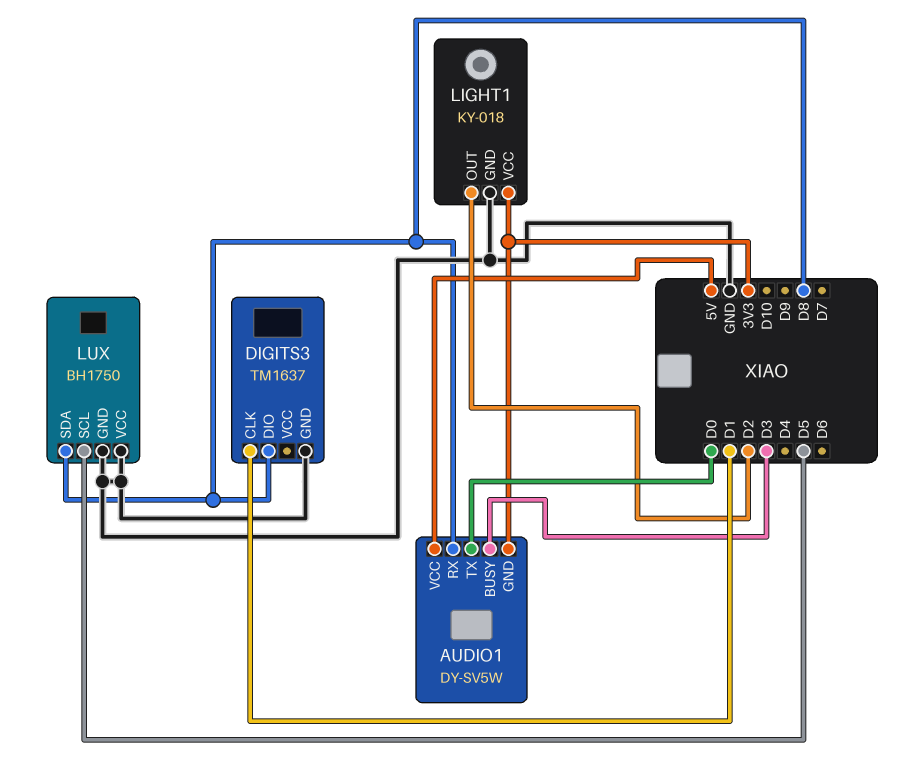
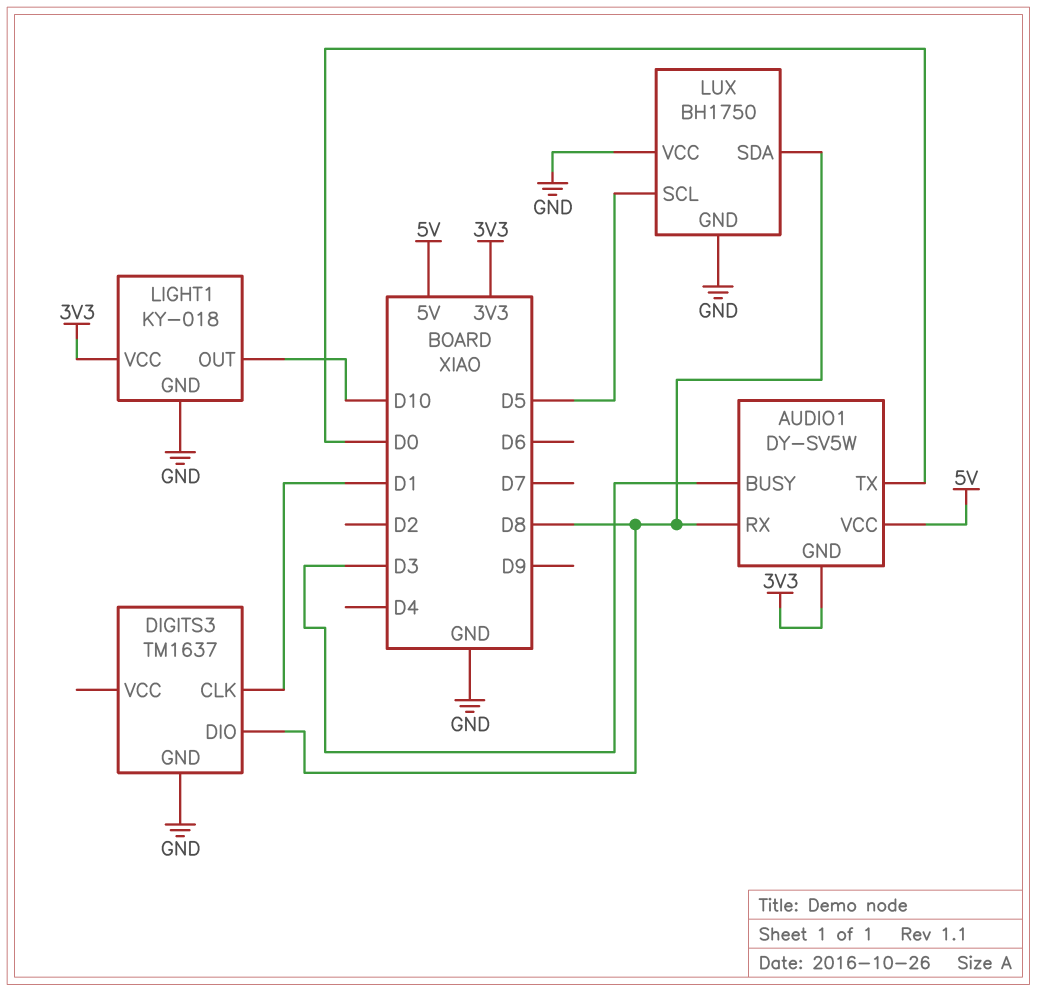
LIGHT1 pin OUT: D2 -> D10

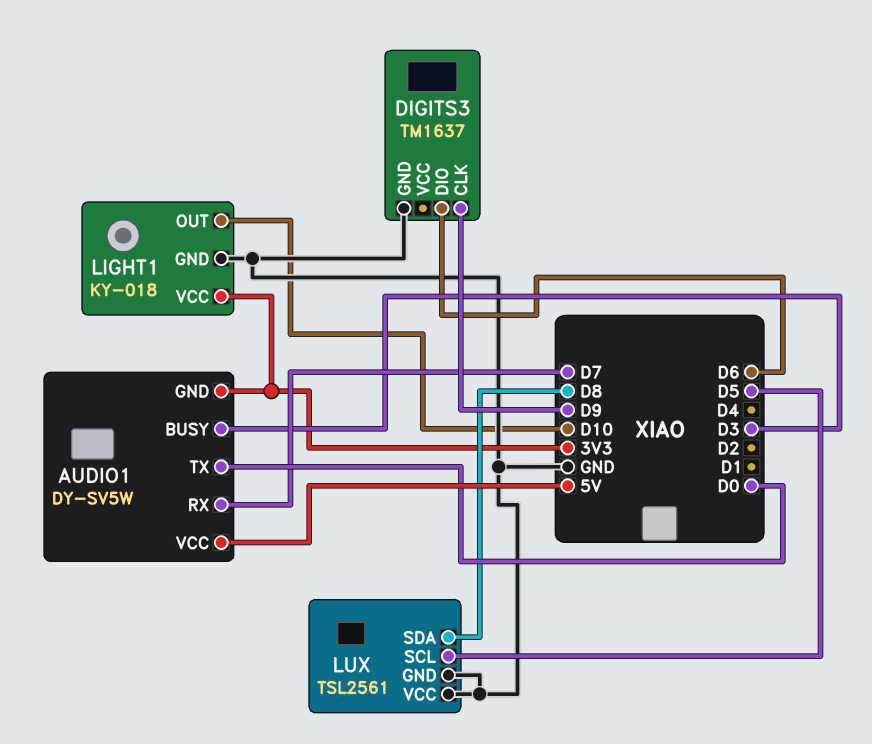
AUDIO1 pin RX: D8 -> D7
DIGITS3 pin CLK: D1 -> D9
DIGITS3 pin DIO: D8 -> D6
LUX: BH1750 -> TSL2561

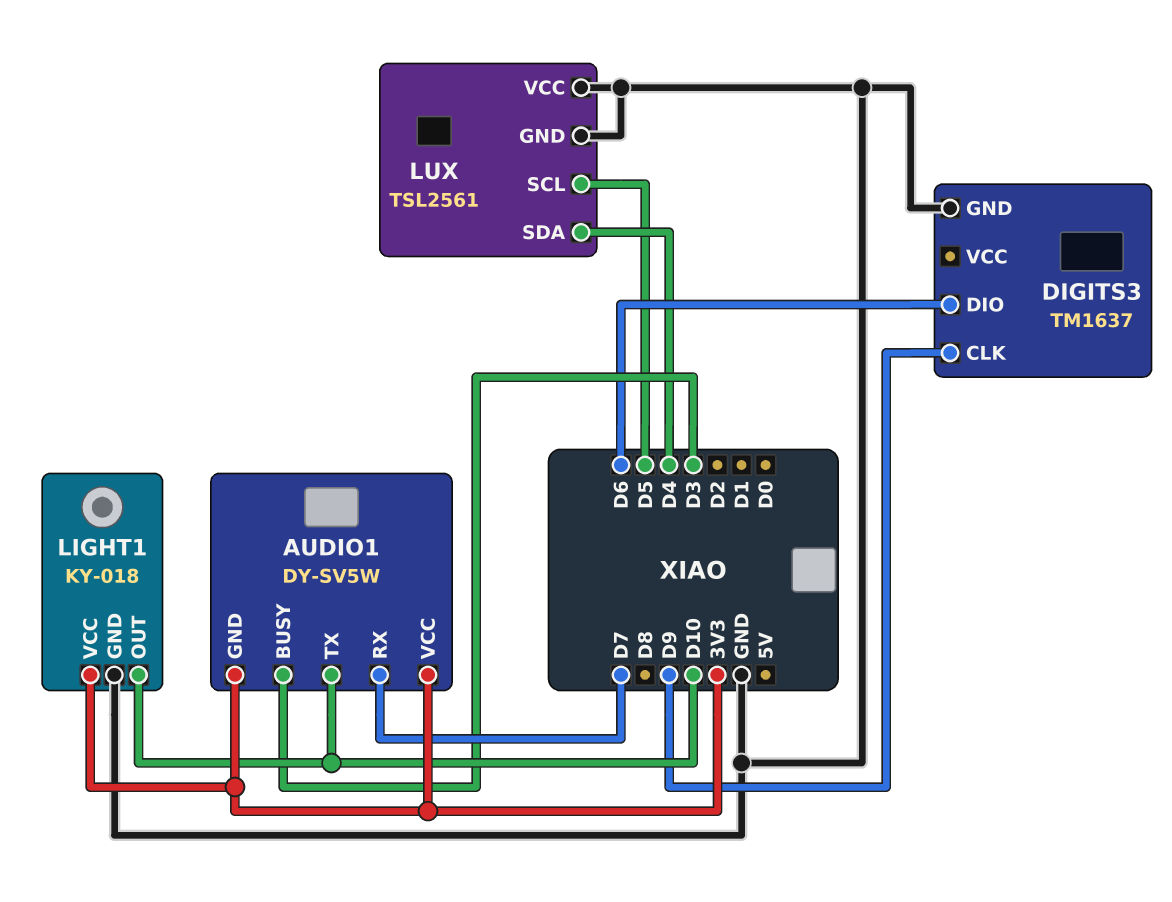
AUDIO1 pin TX: D0 -> D10
AUDIO1 pin VCC: 5V -> 3V3
LUX pin SDA: D8 -> D4

